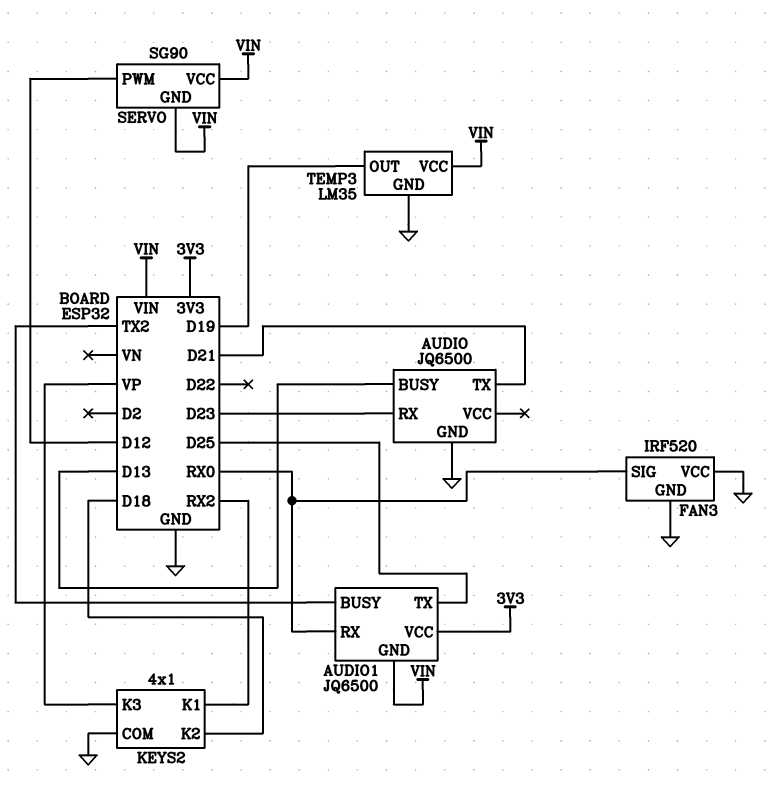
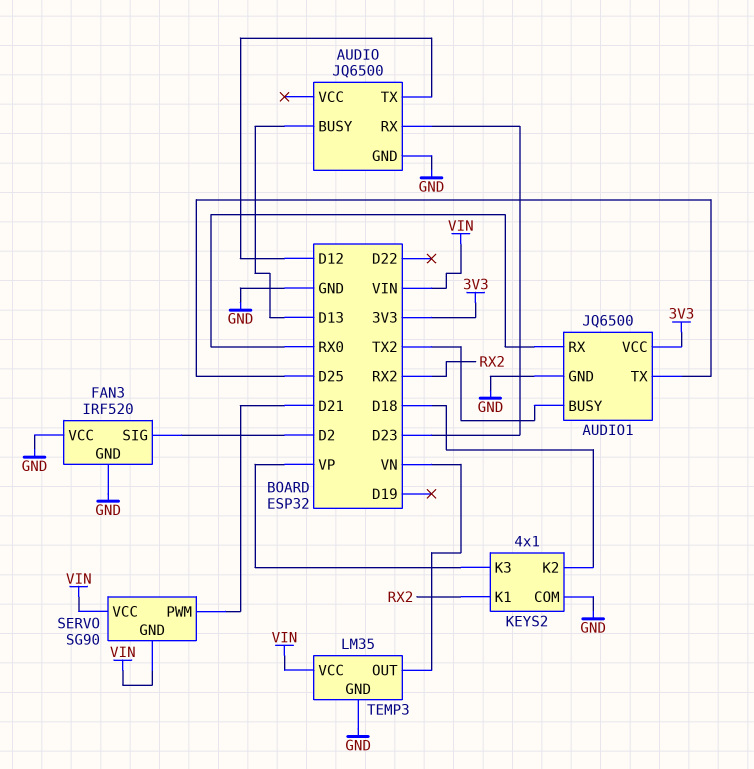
AUDIO pin TX: D21 -> D12
AUDIO1 pin GND: VIN -> GND
FAN3 pin SIG: RX0 -> D2
SERVO pin PWM: D12 -> D21
TEMP3 pin OUT: D19 -> VN

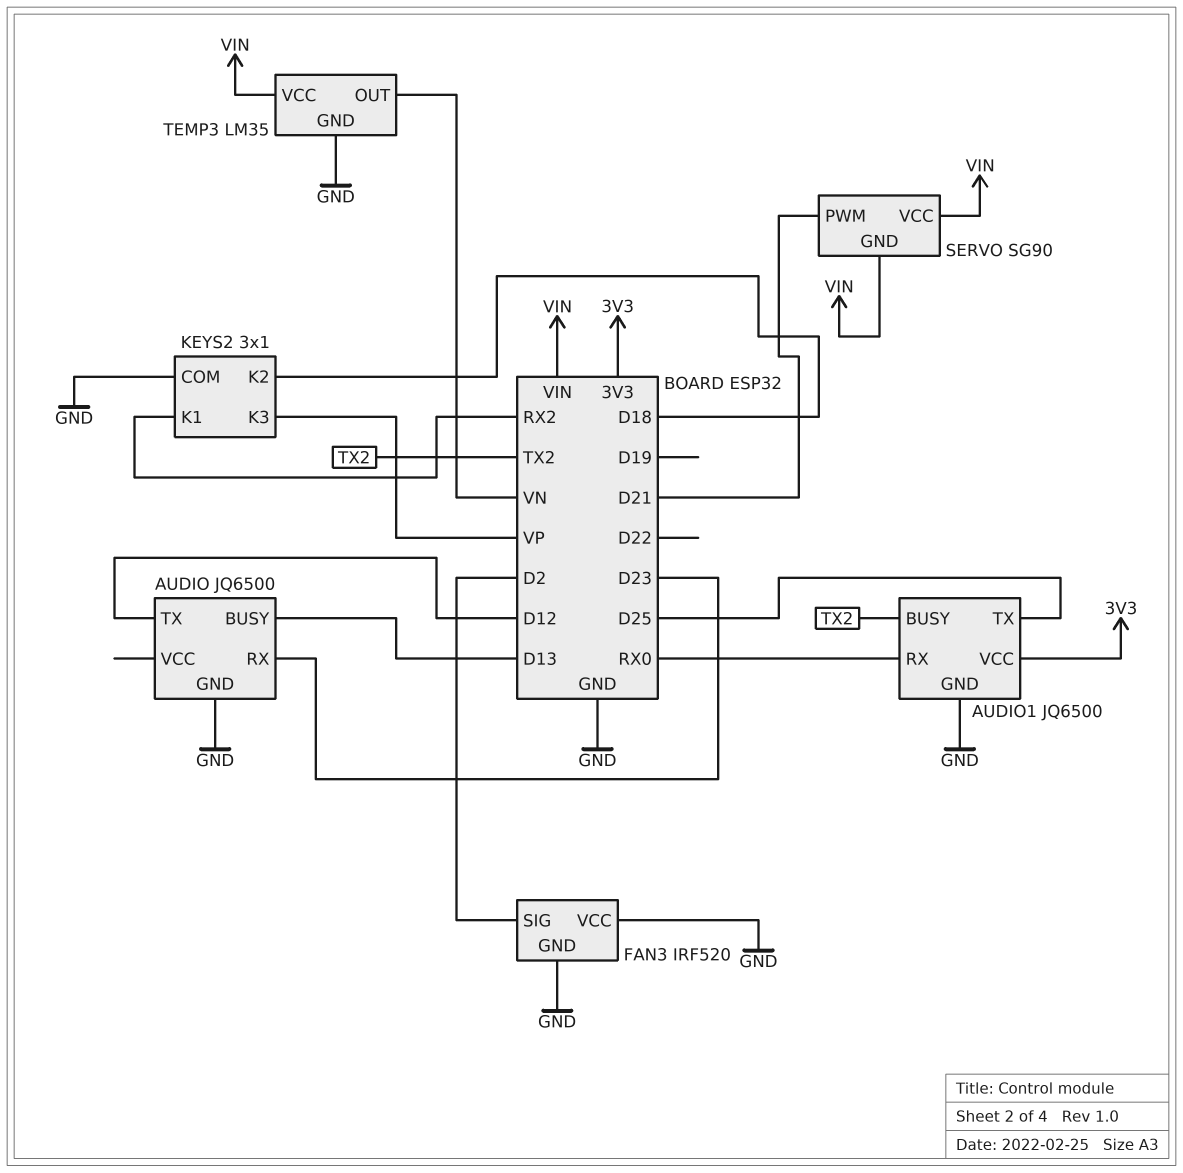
KEYS2: 4x1 -> 3x1

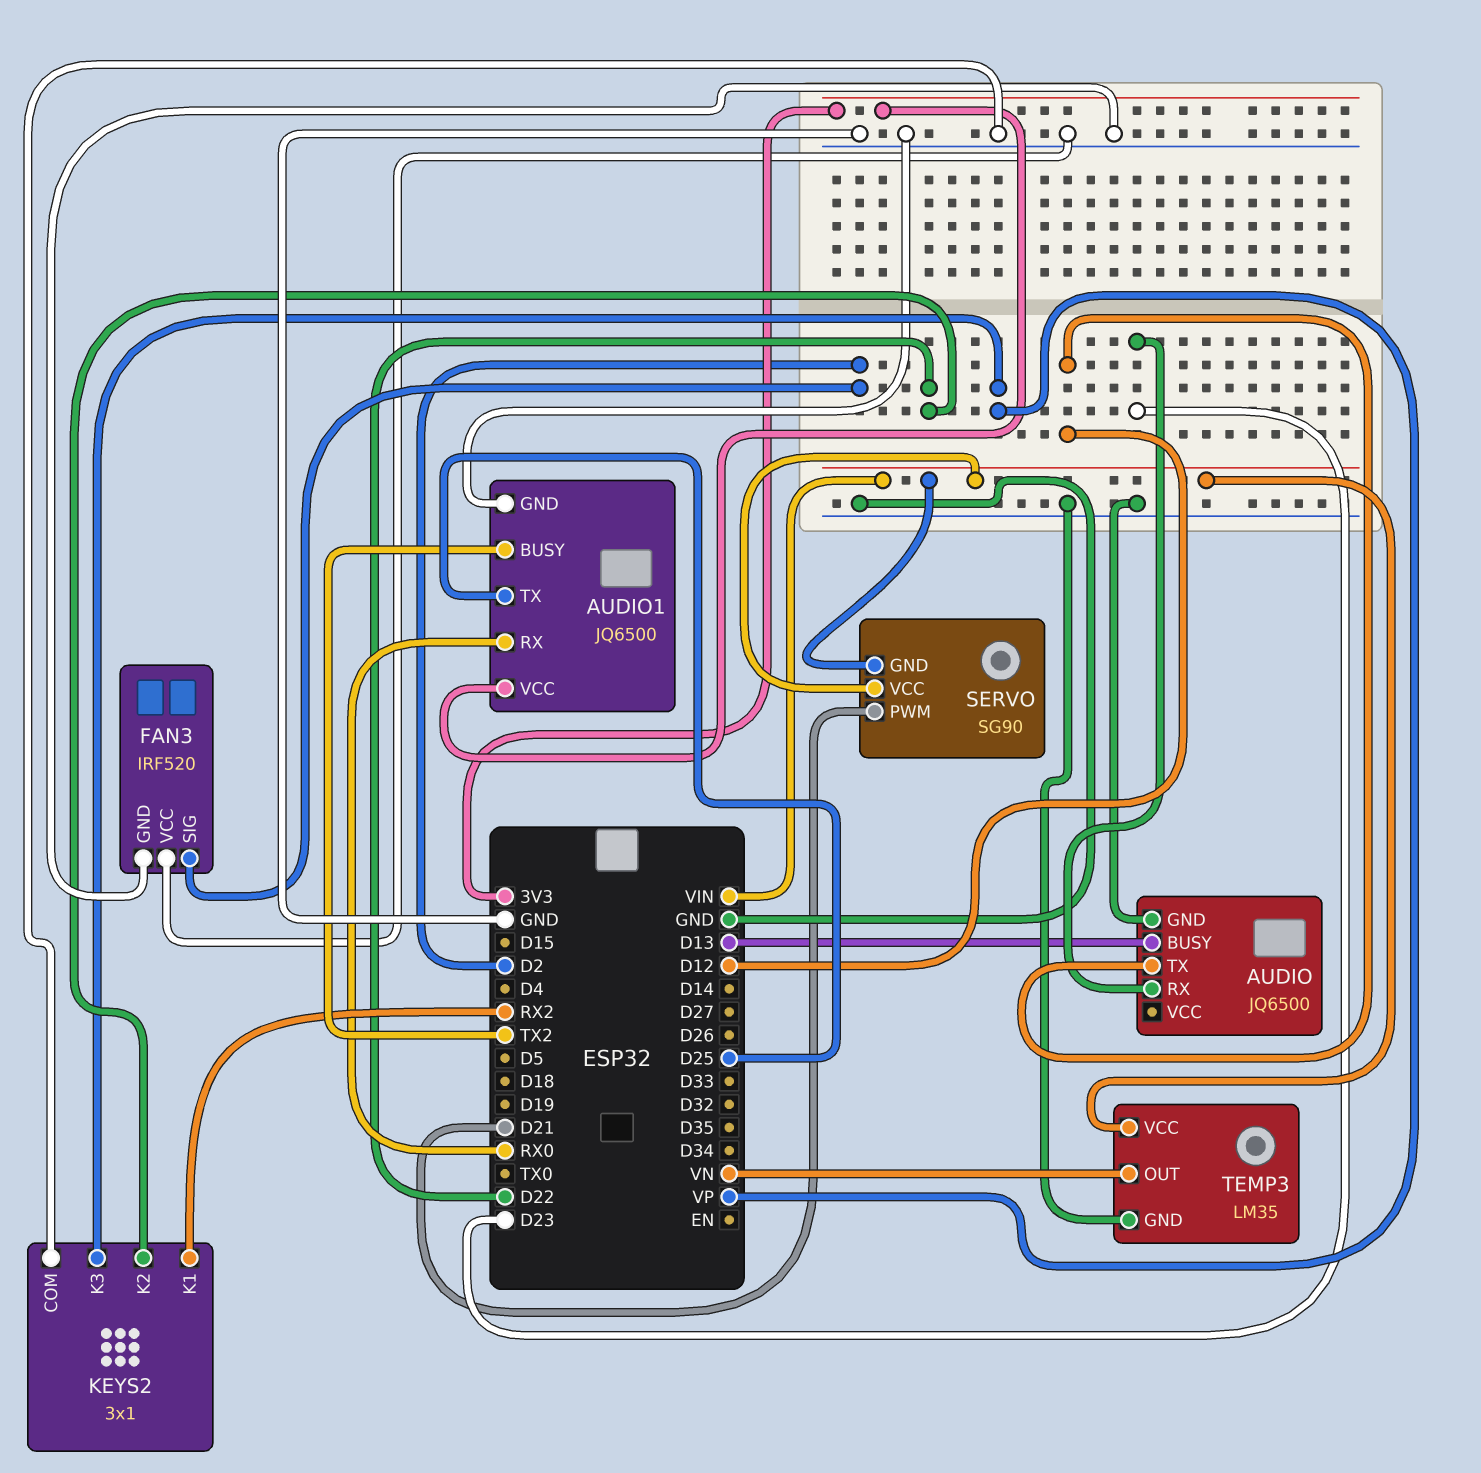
KEYS2 pin K2: D18 -> D22

